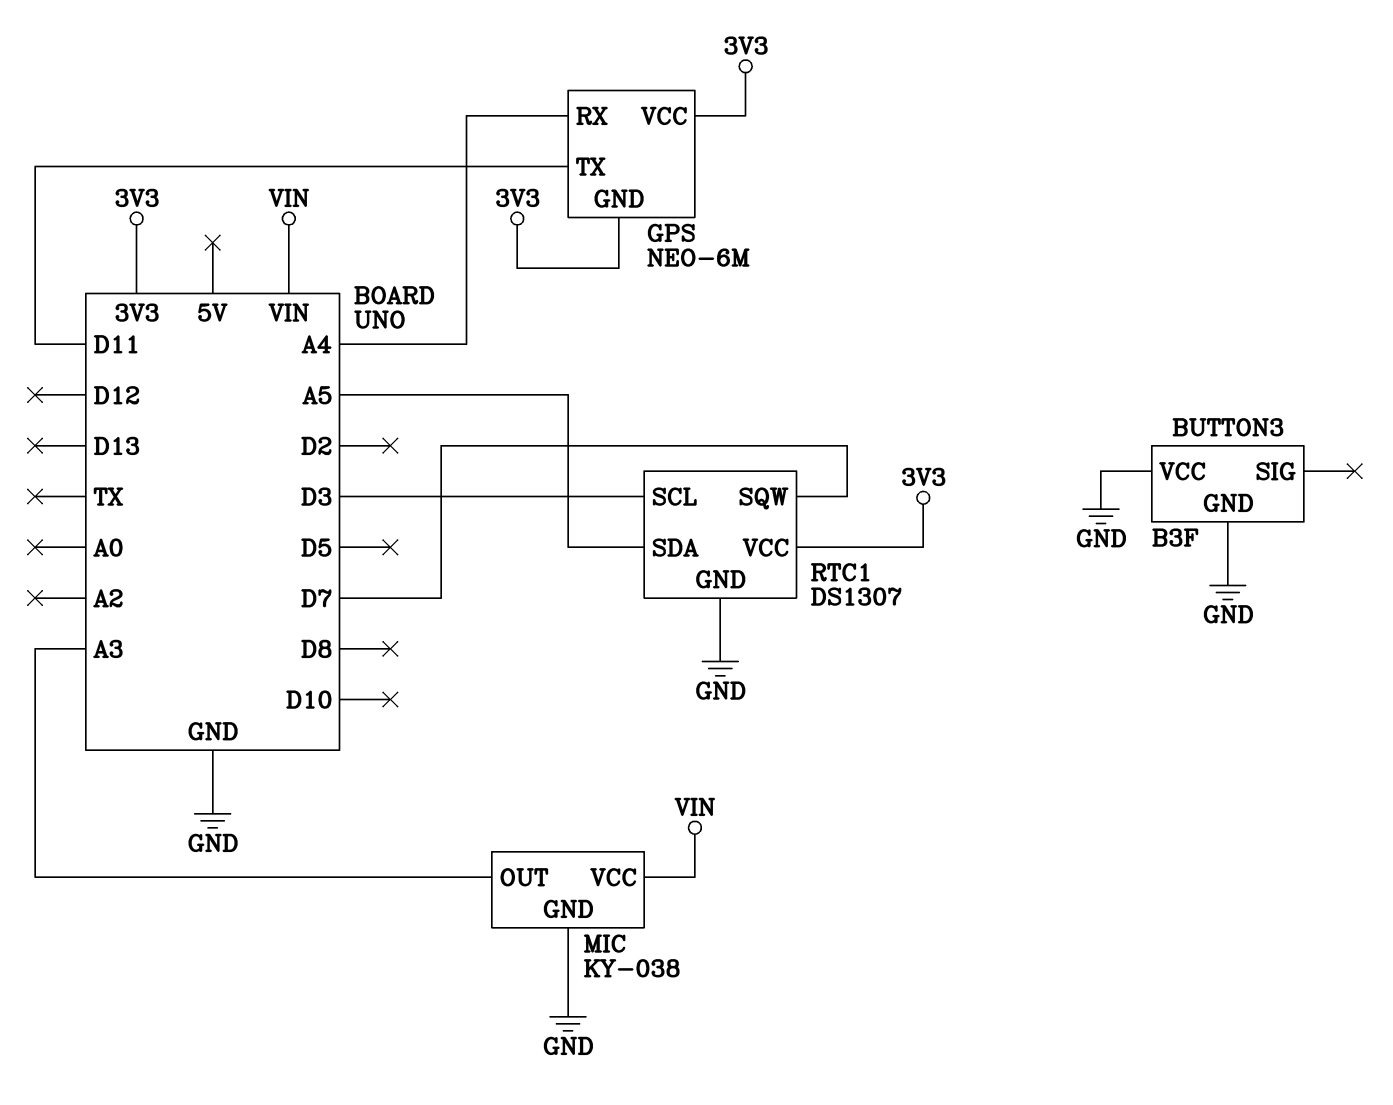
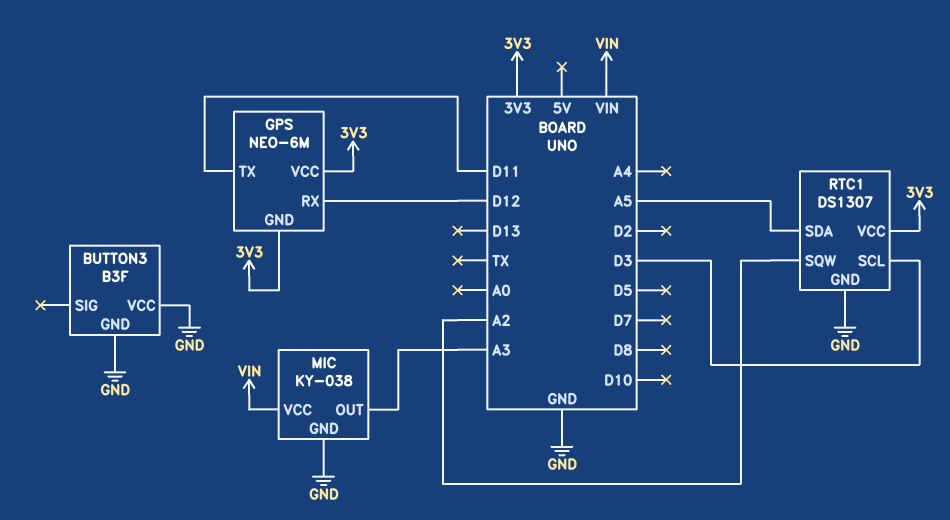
GPS pin RX: A4 -> D12
RTC1 pin SQW: D7 -> A2

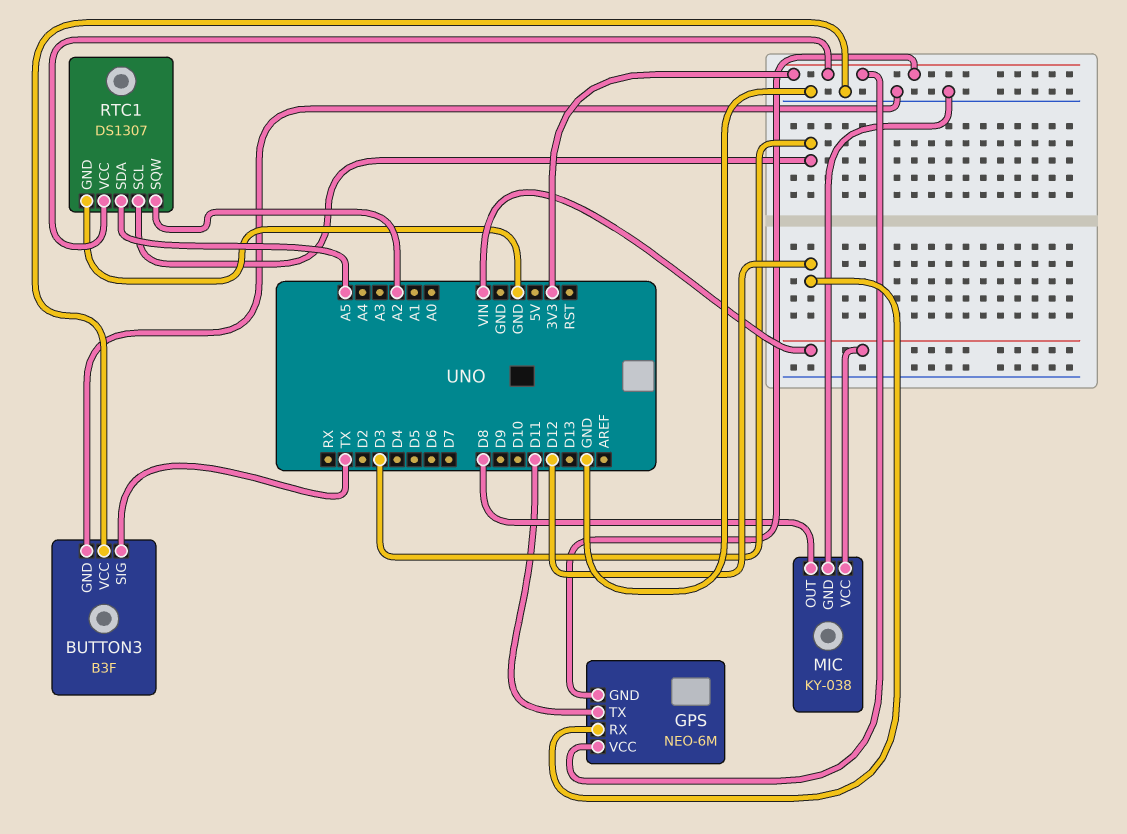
BUTTON3 pin SIG: none -> TX
MIC pin OUT: A3 -> D8

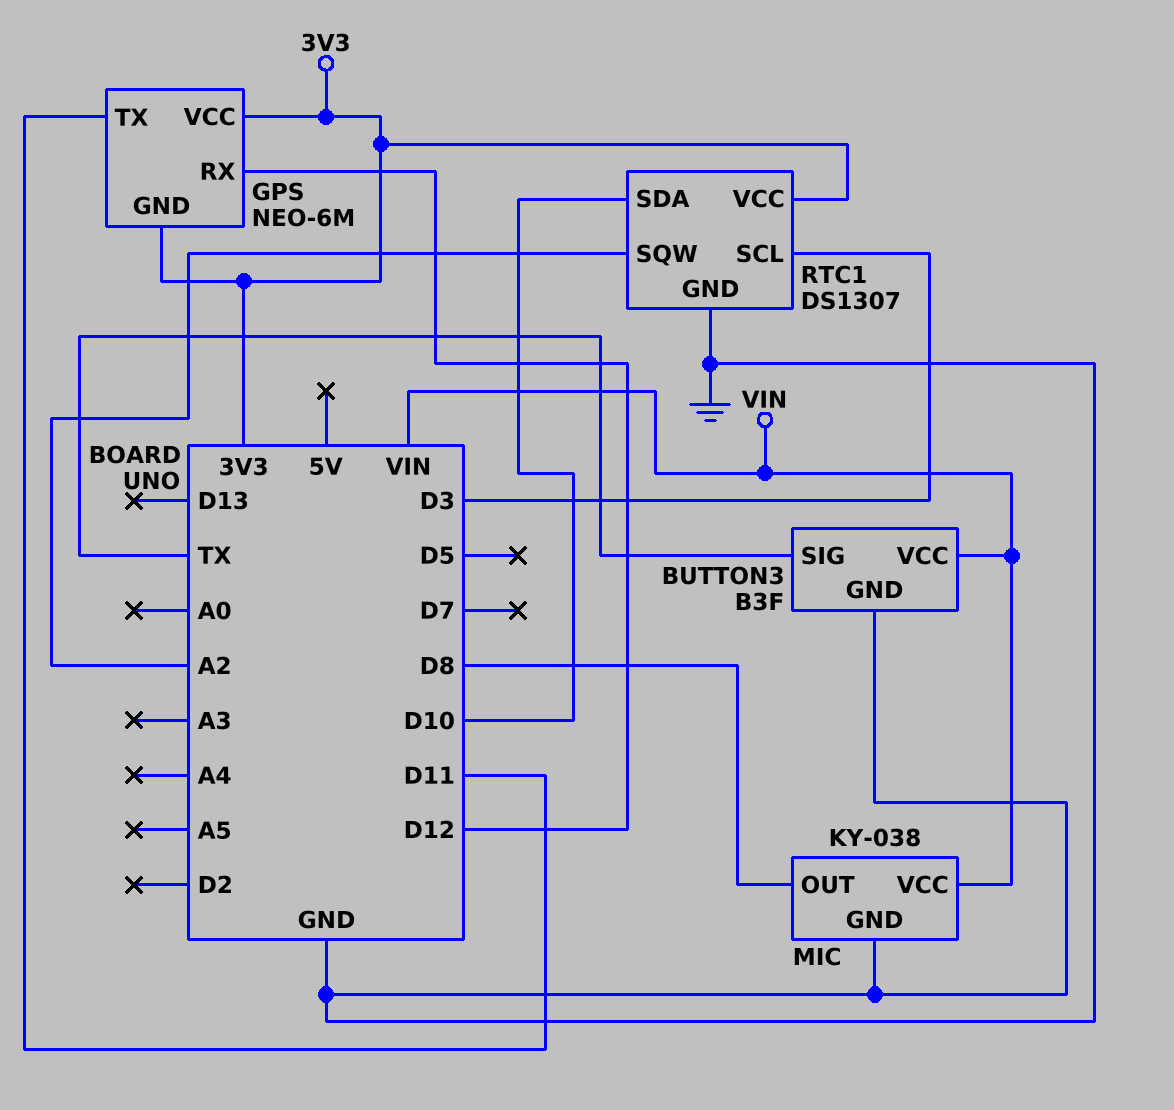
BUTTON3 pin VCC: GND -> VIN
RTC1 pin SDA: A5 -> D10

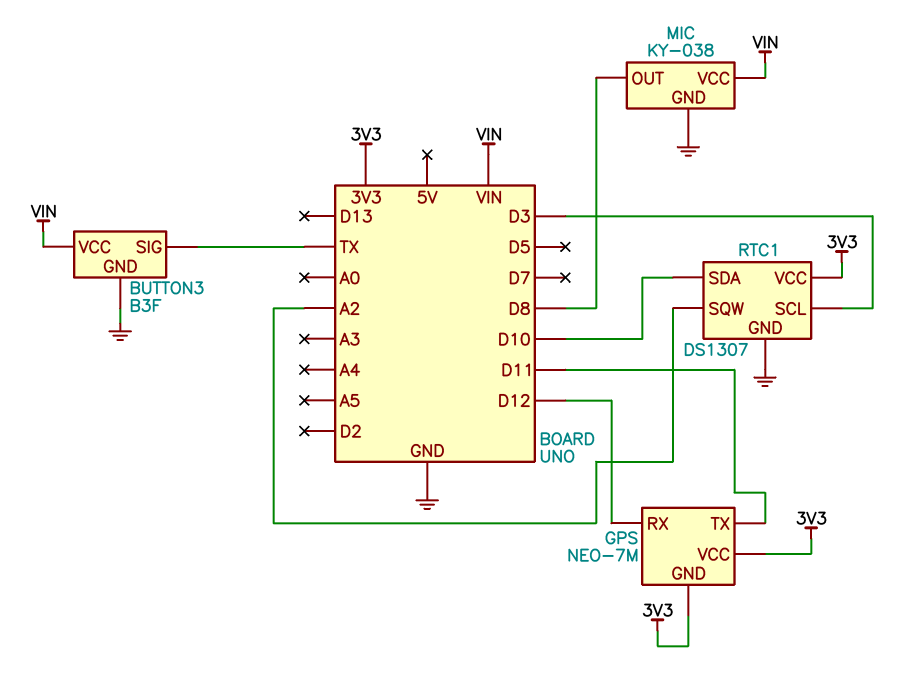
GPS: NEO-6M -> NEO-7M

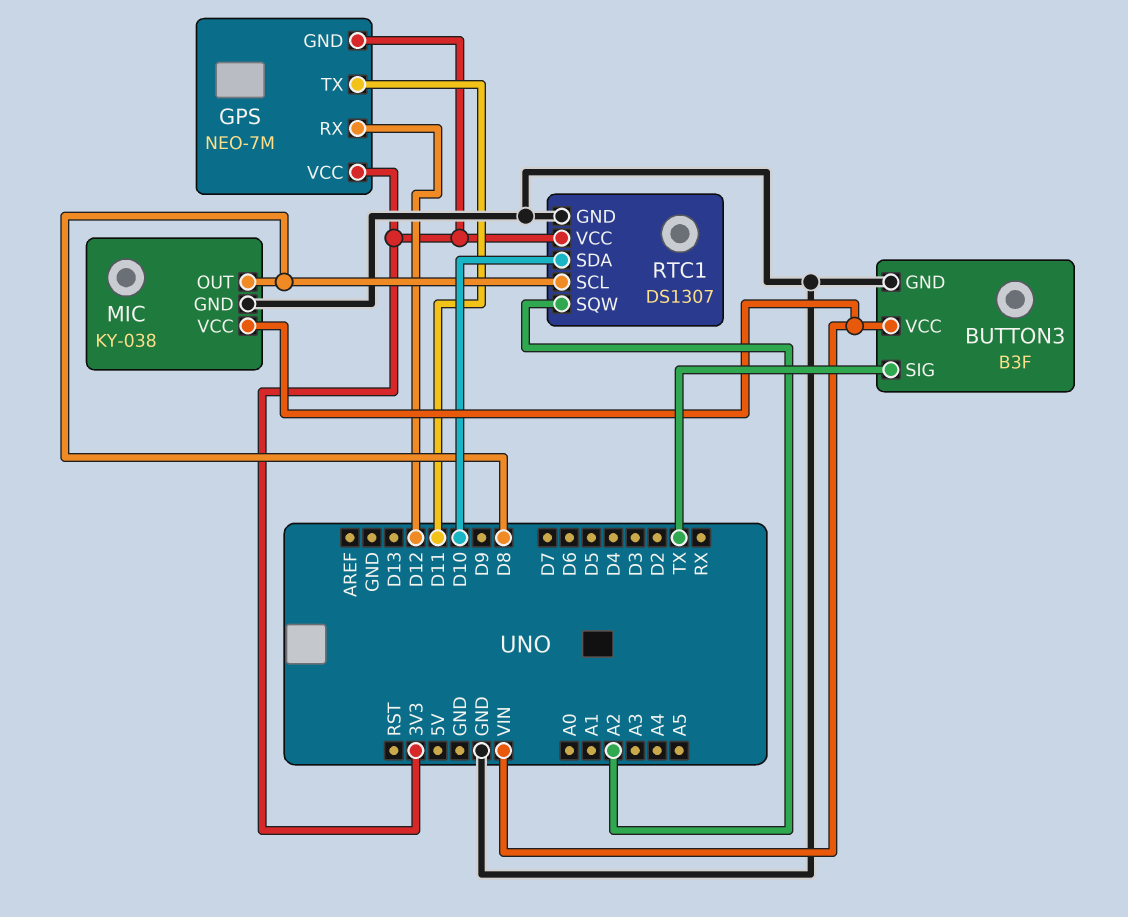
RTC1 pin SCL: D3 -> D8

